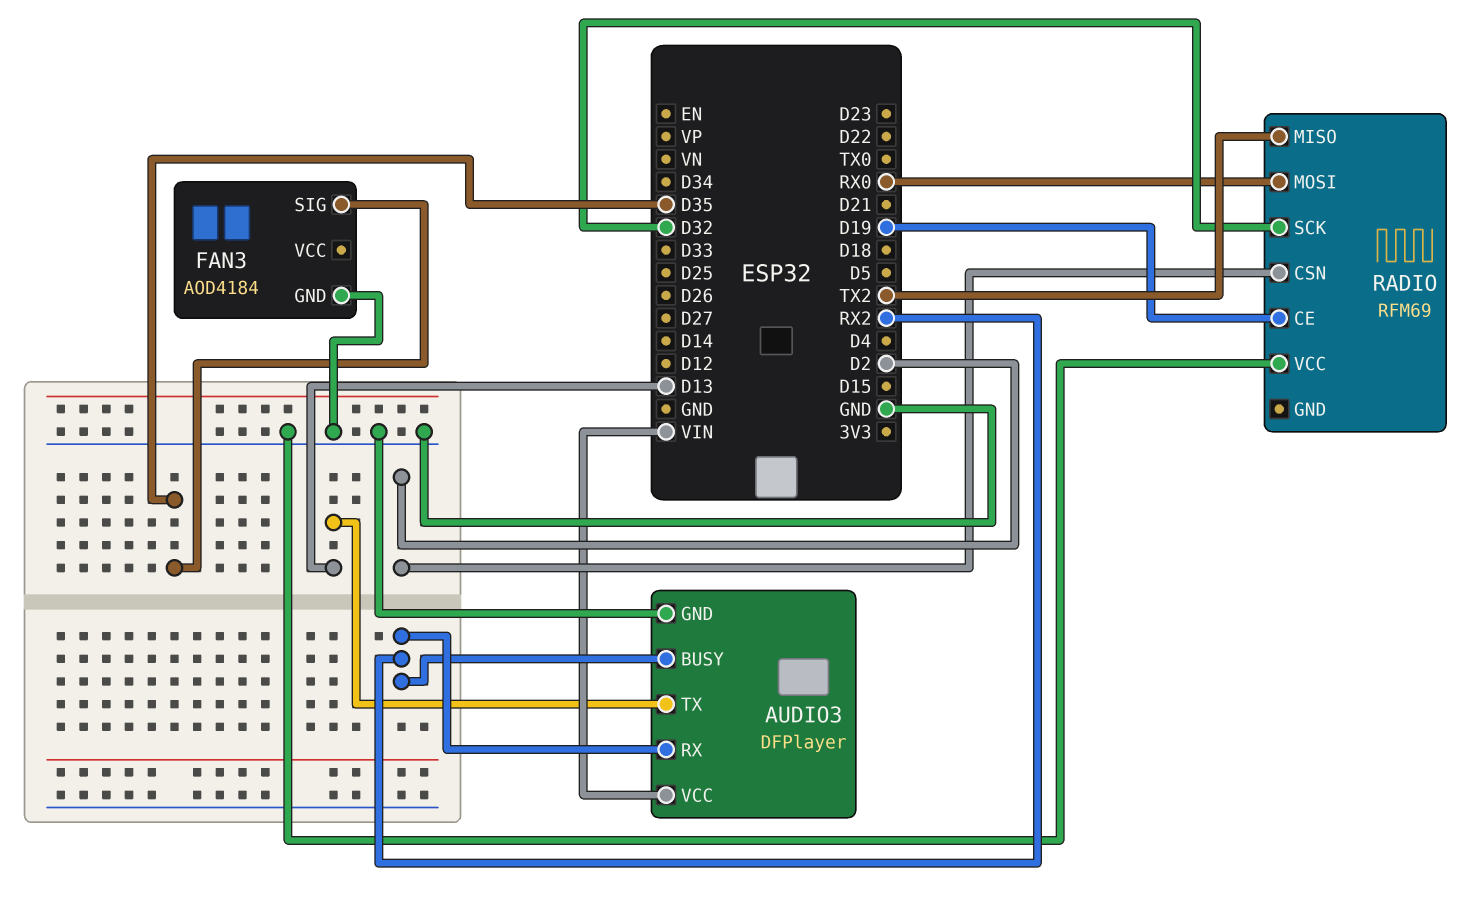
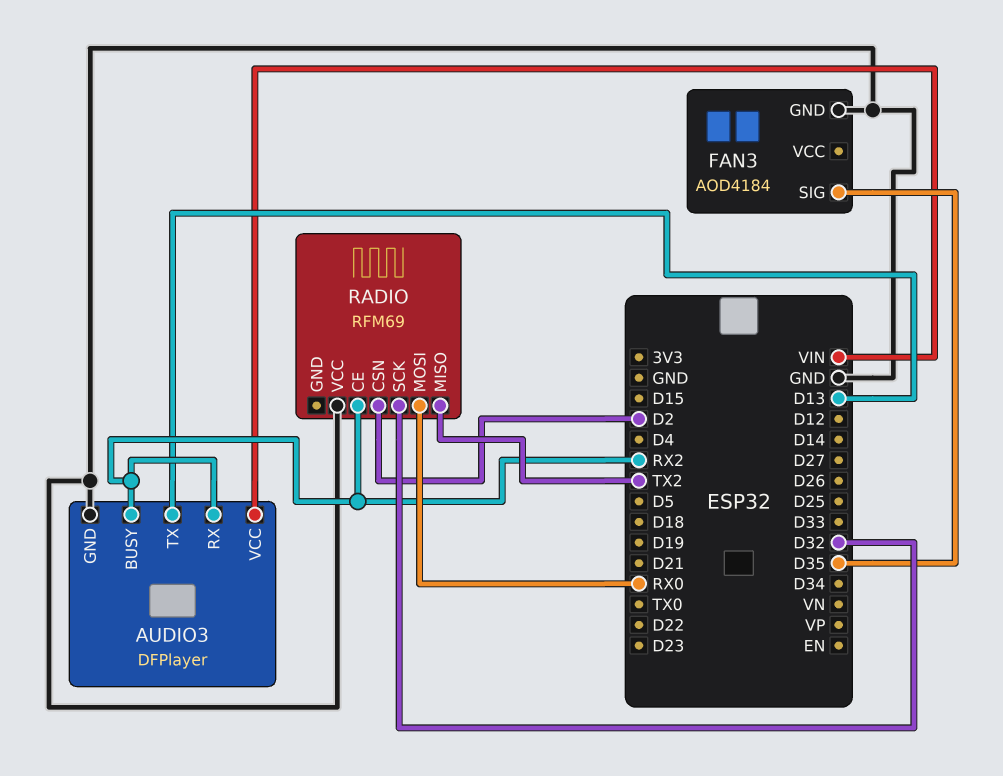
RADIO pin CE: D19 -> RX2

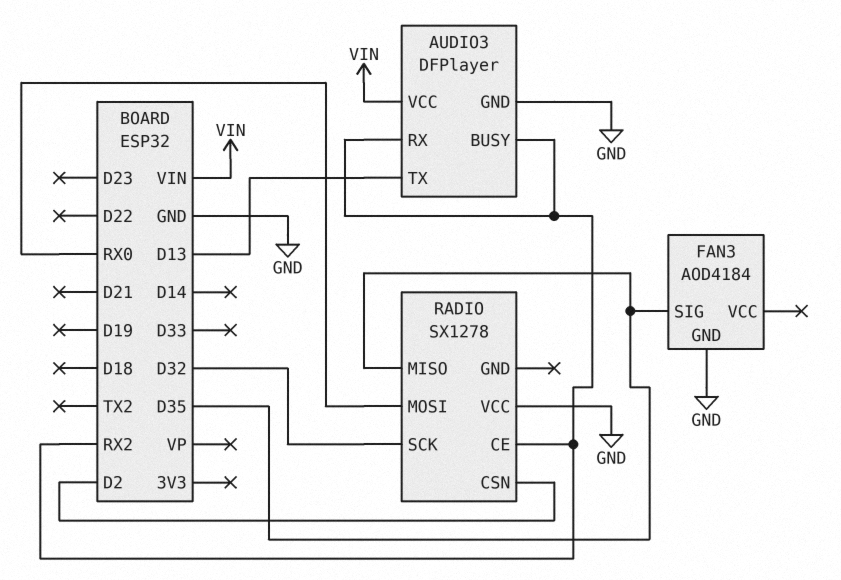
RADIO: RFM69 -> SX1278
RADIO pin MISO: TX2 -> D35

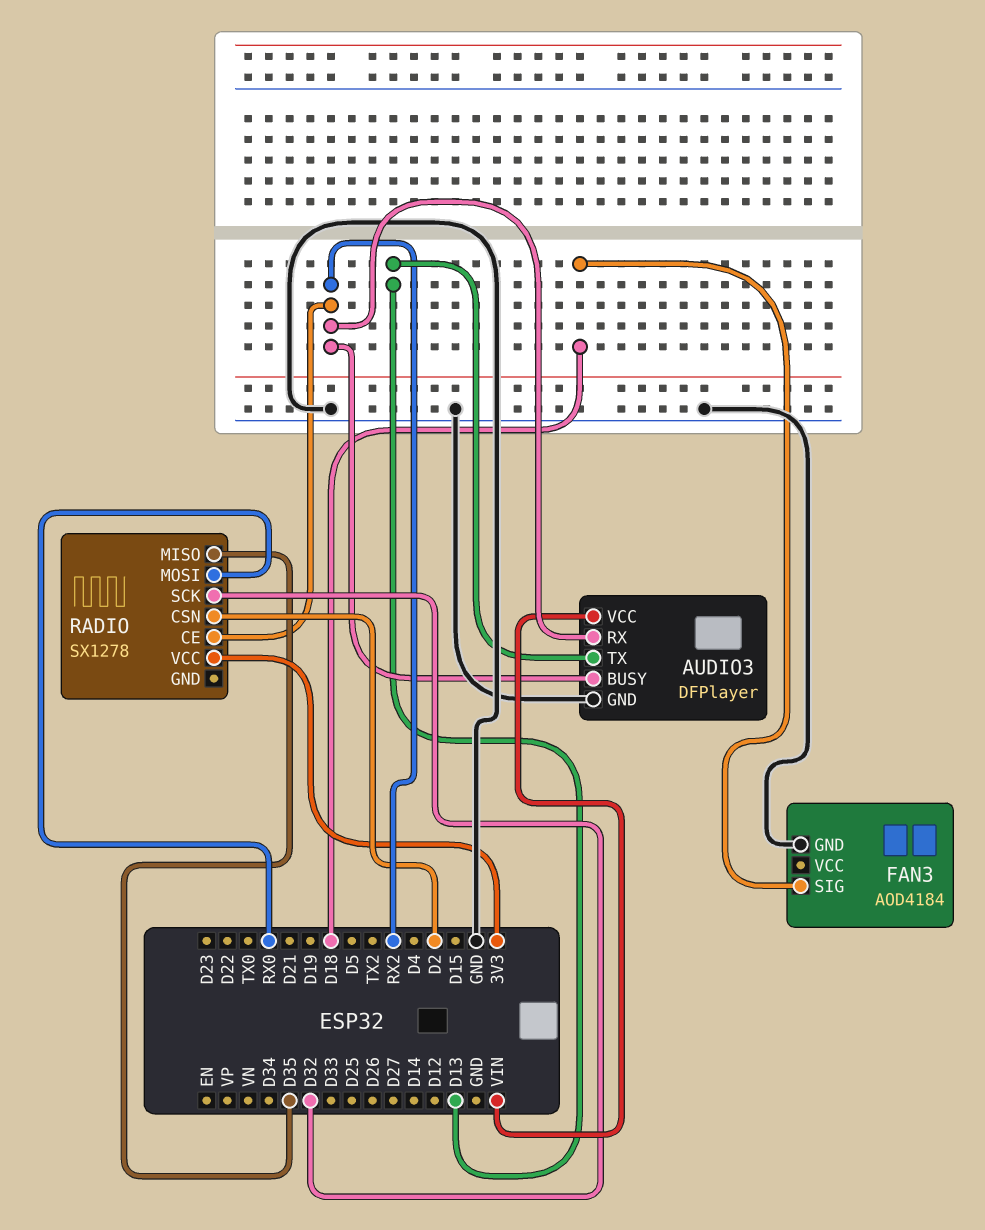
FAN3 pin SIG: D35 -> D18
RADIO pin VCC: GND -> 3V3

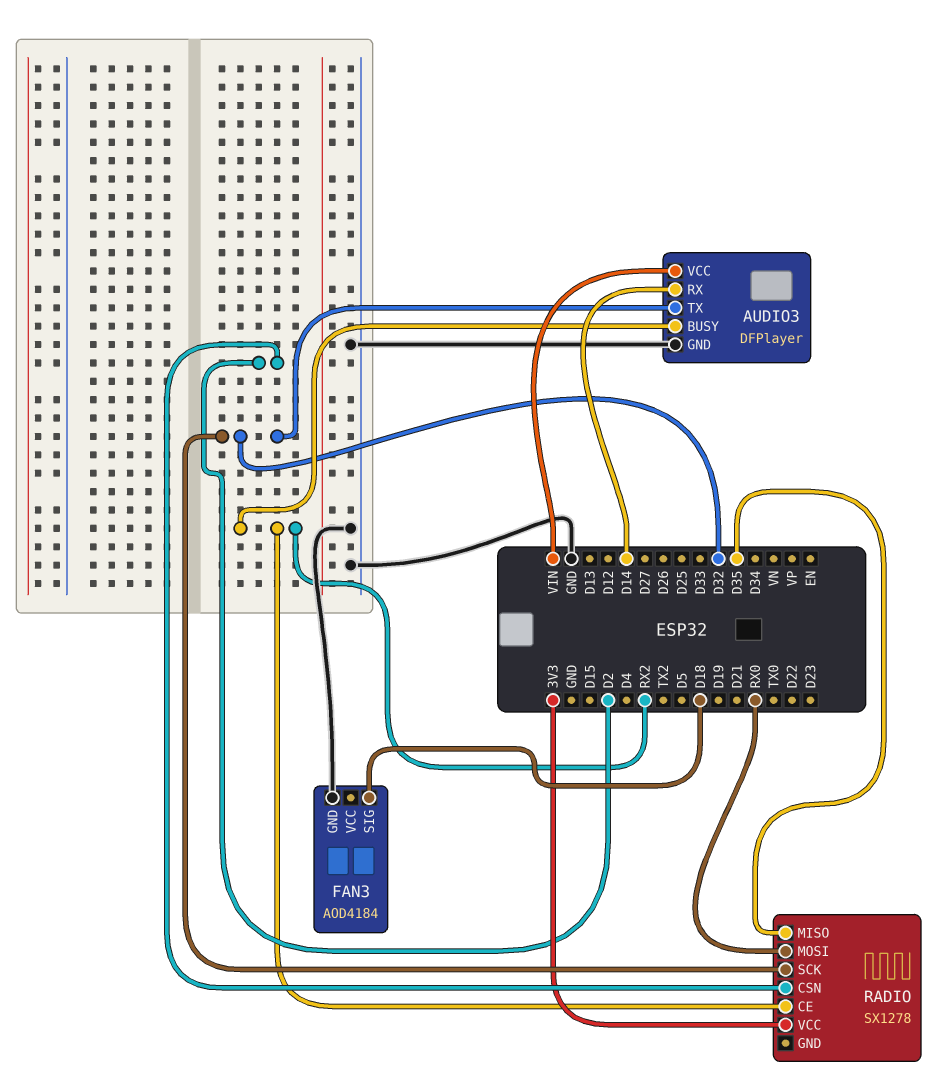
AUDIO3 pin RX: RX2 -> D14
AUDIO3 pin TX: D13 -> D32

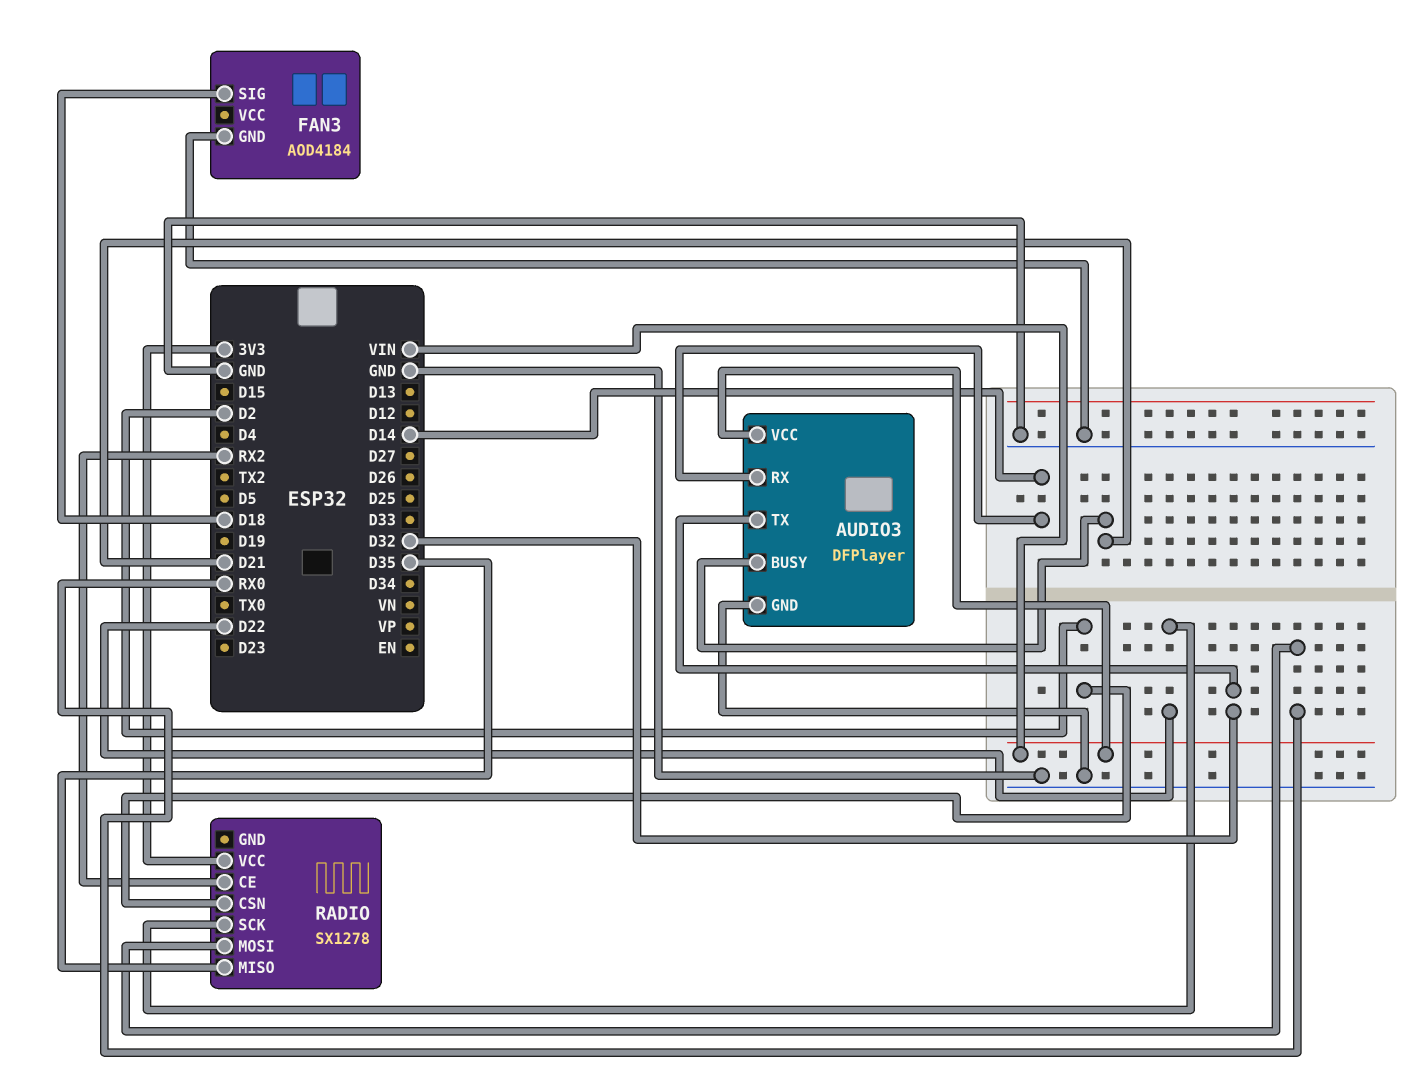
AUDIO3 pin BUSY: RX2 -> D21
RADIO pin SCK: D32 -> D22

